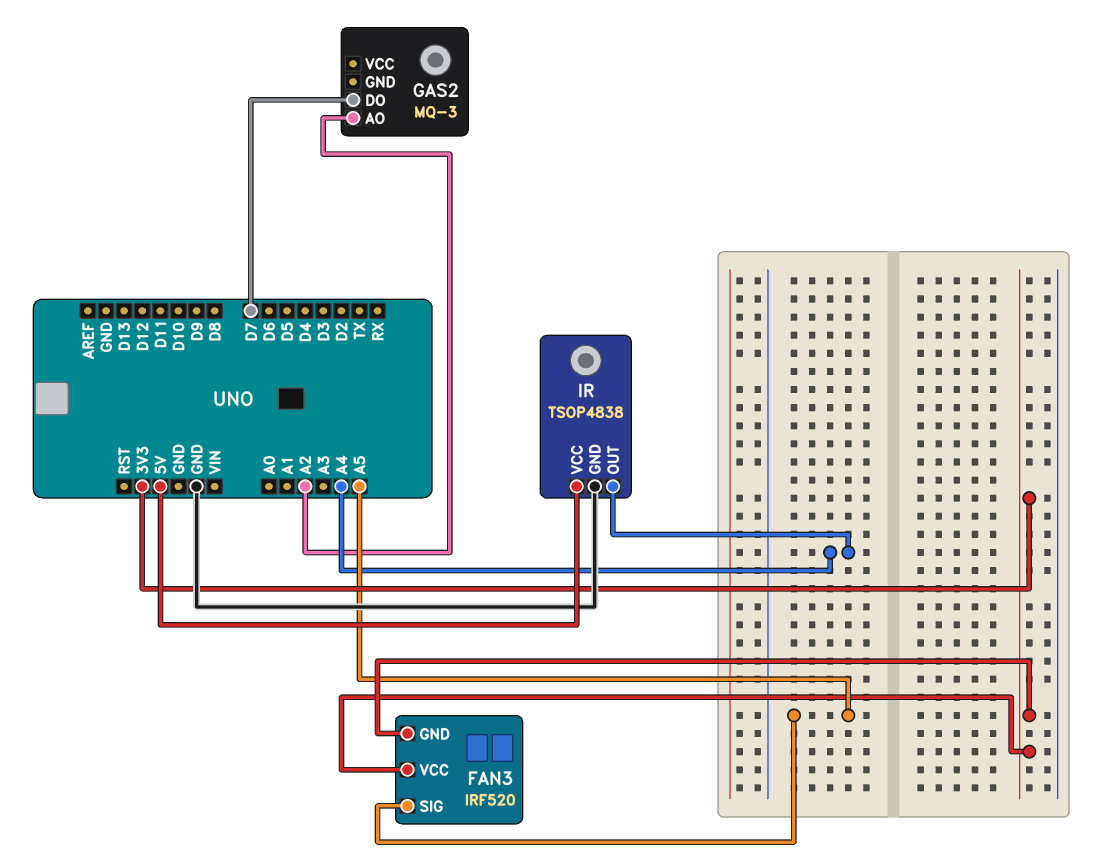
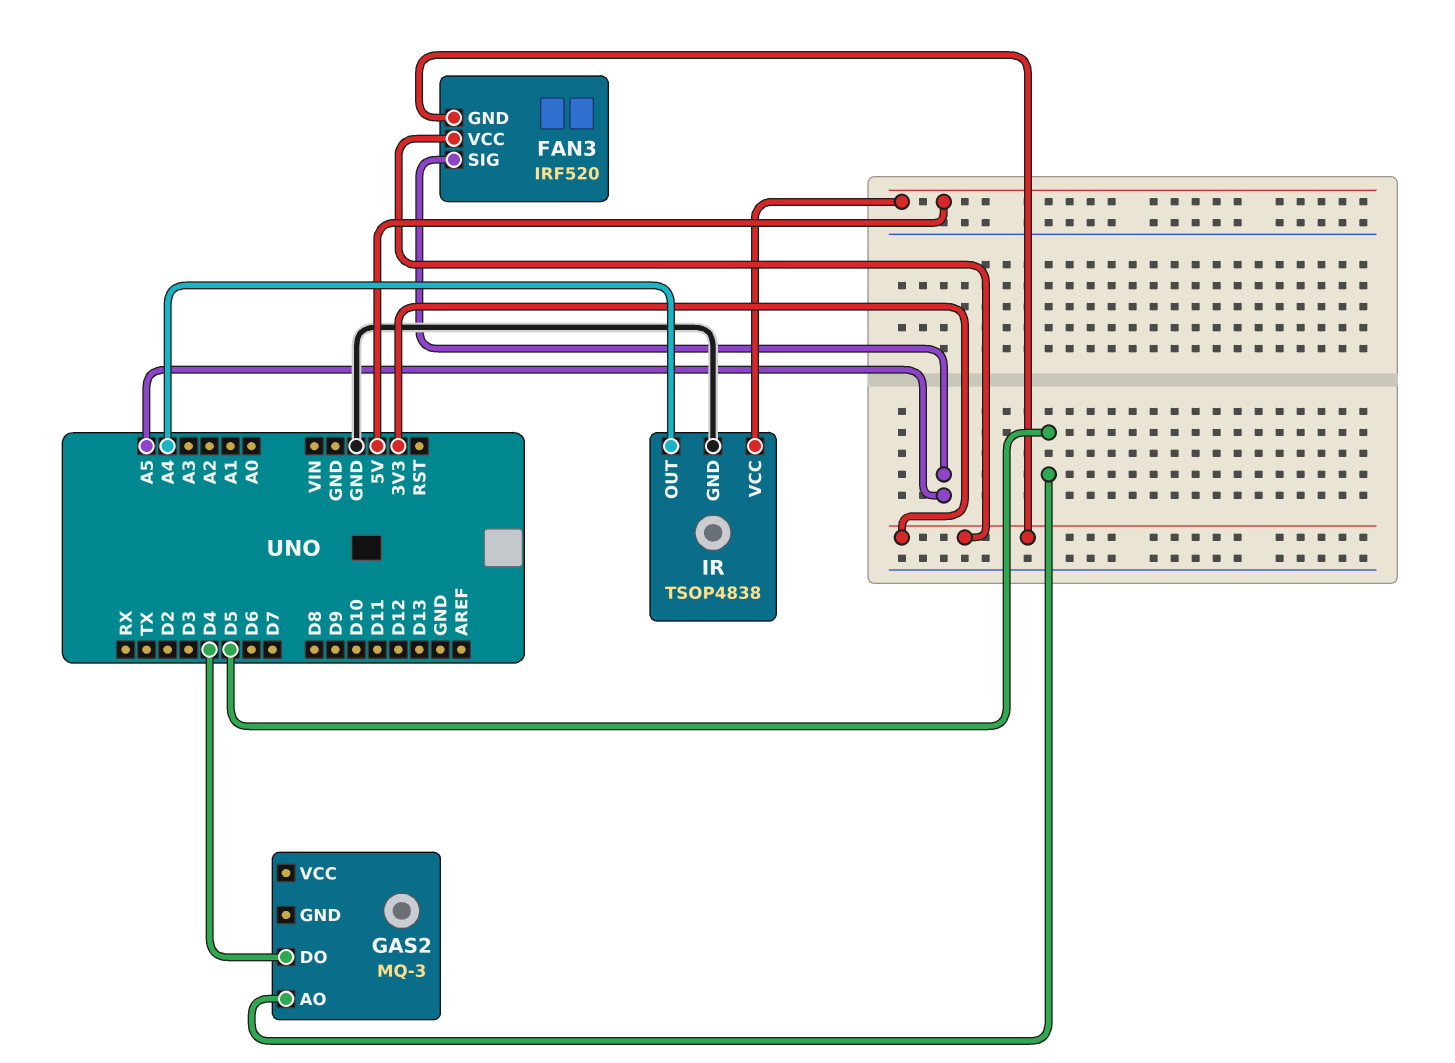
GAS2 pin AO: A2 -> D5
GAS2 pin DO: D7 -> D4

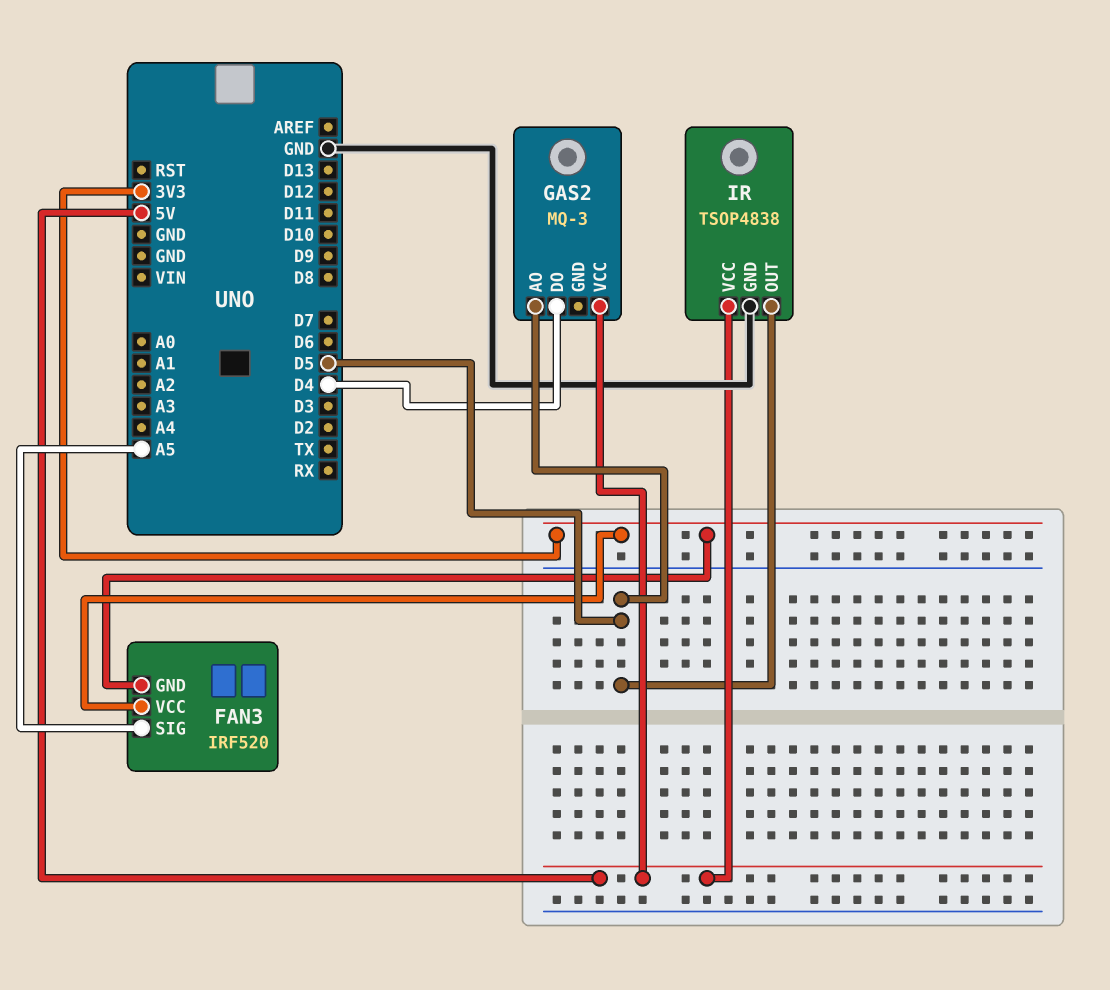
GAS2 pin VCC: none -> 5V
IR pin OUT: A4 -> D5

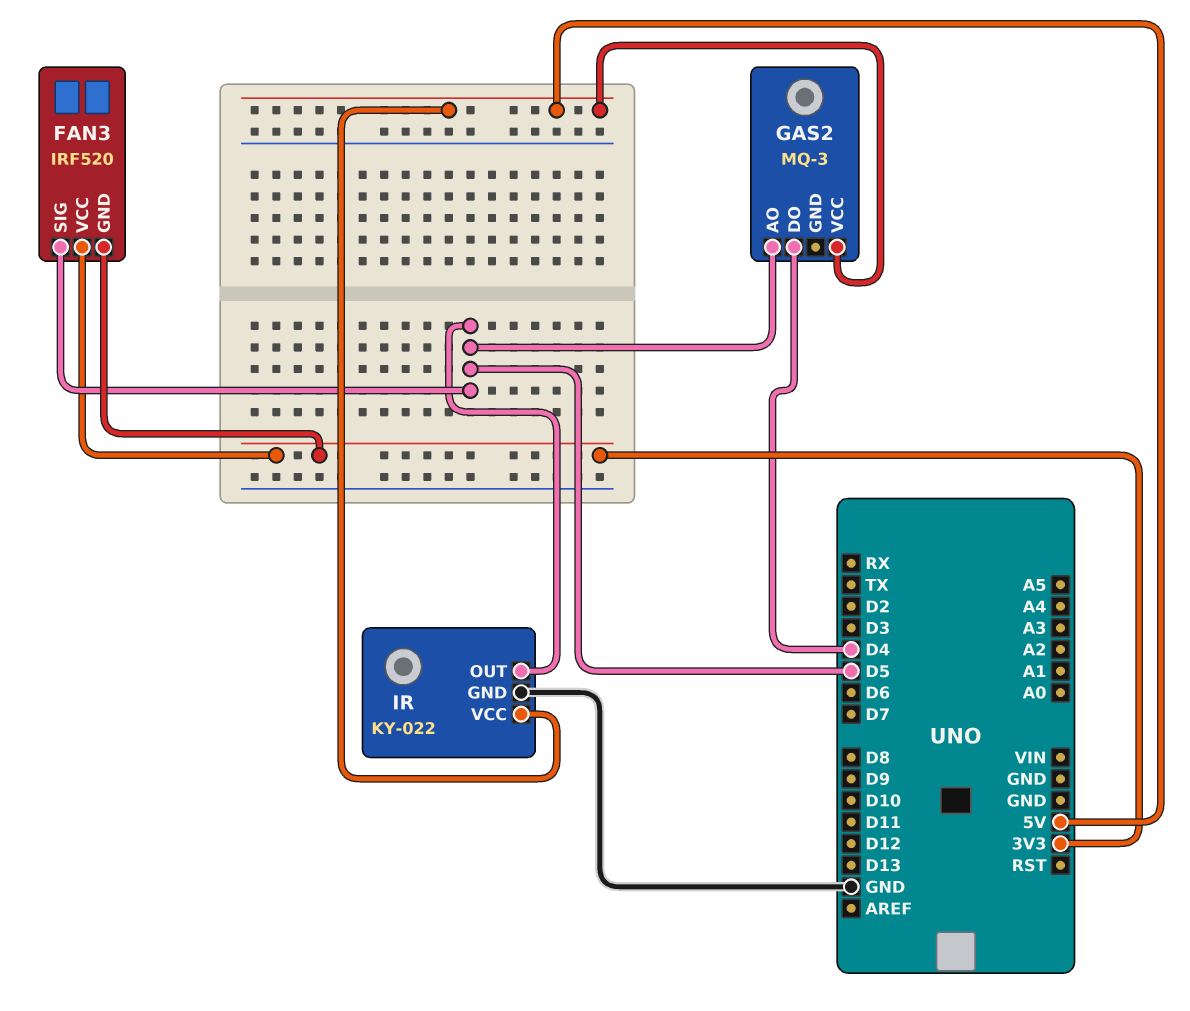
FAN3 pin SIG: A5 -> D5
IR: TSOP4838 -> KY-022

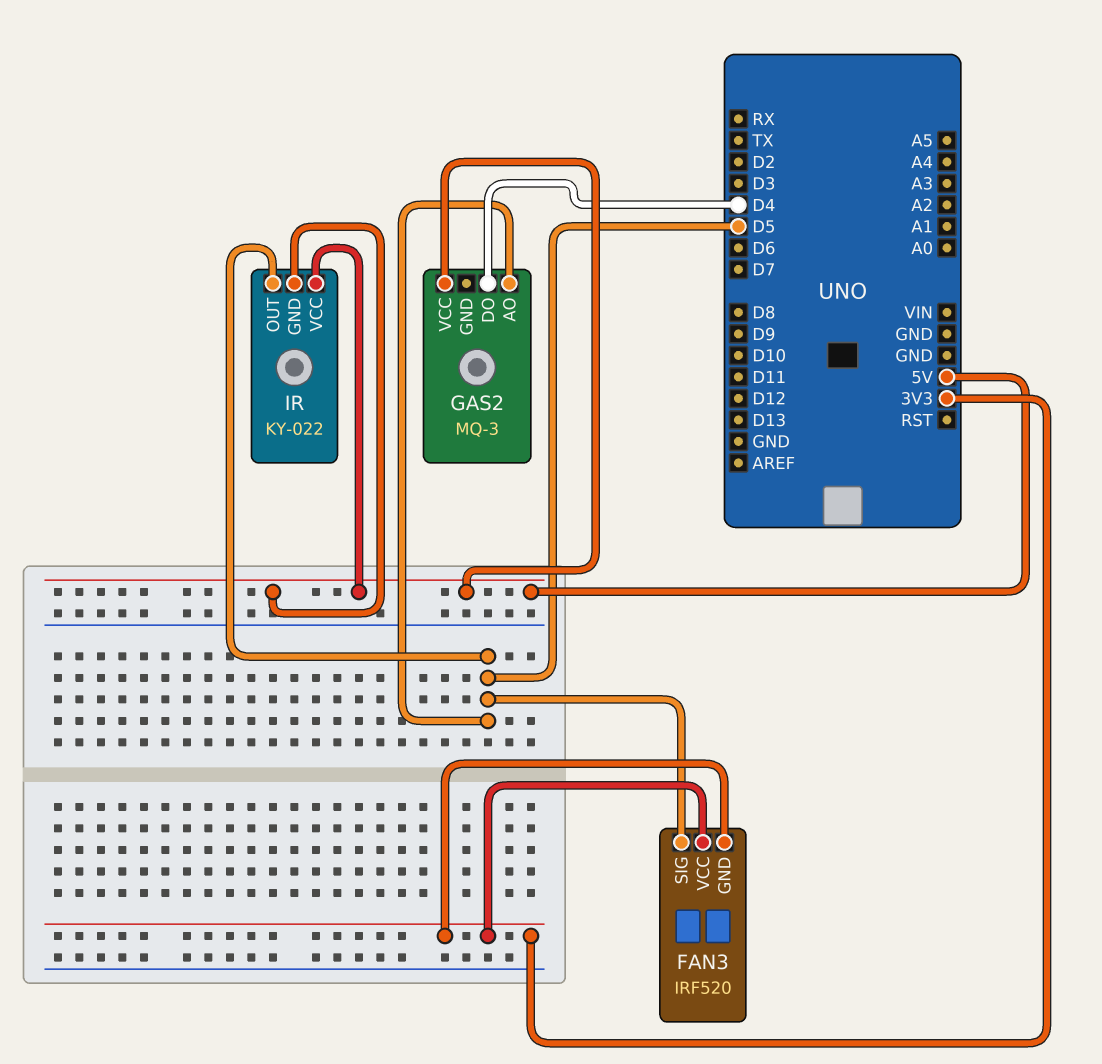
IR pin GND: GND -> 5V

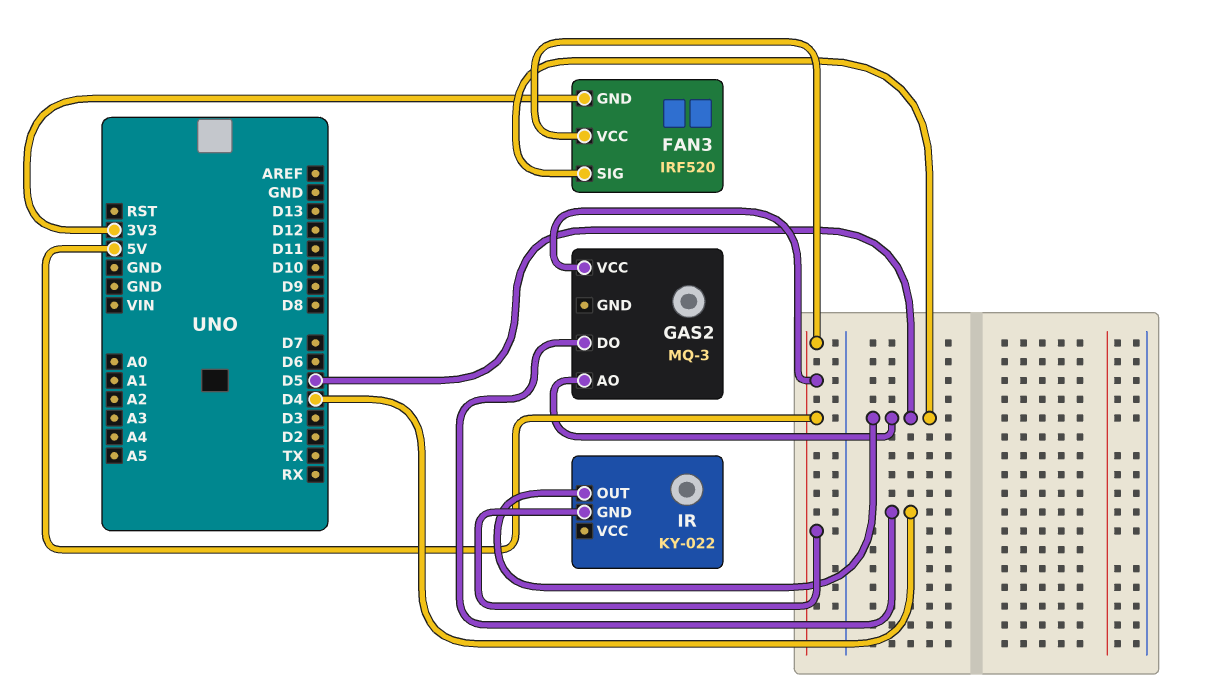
FAN3 pin VCC: 3V3 -> 5V
IR pin VCC: 5V -> none

